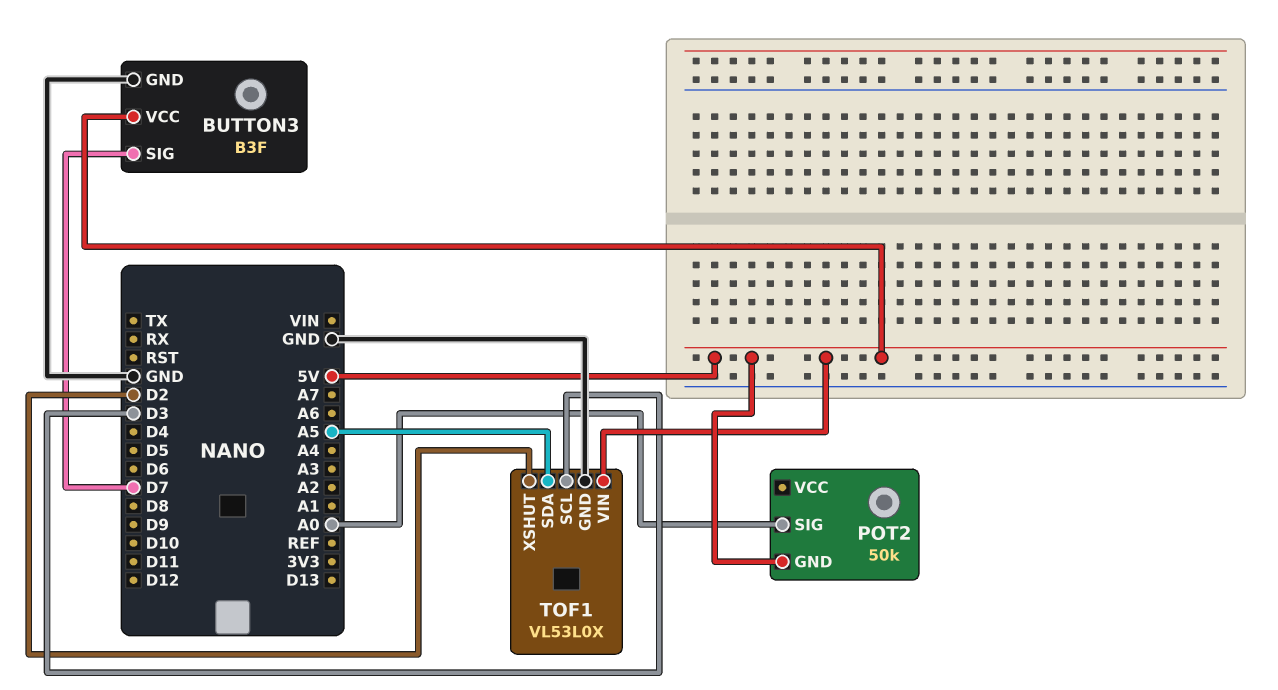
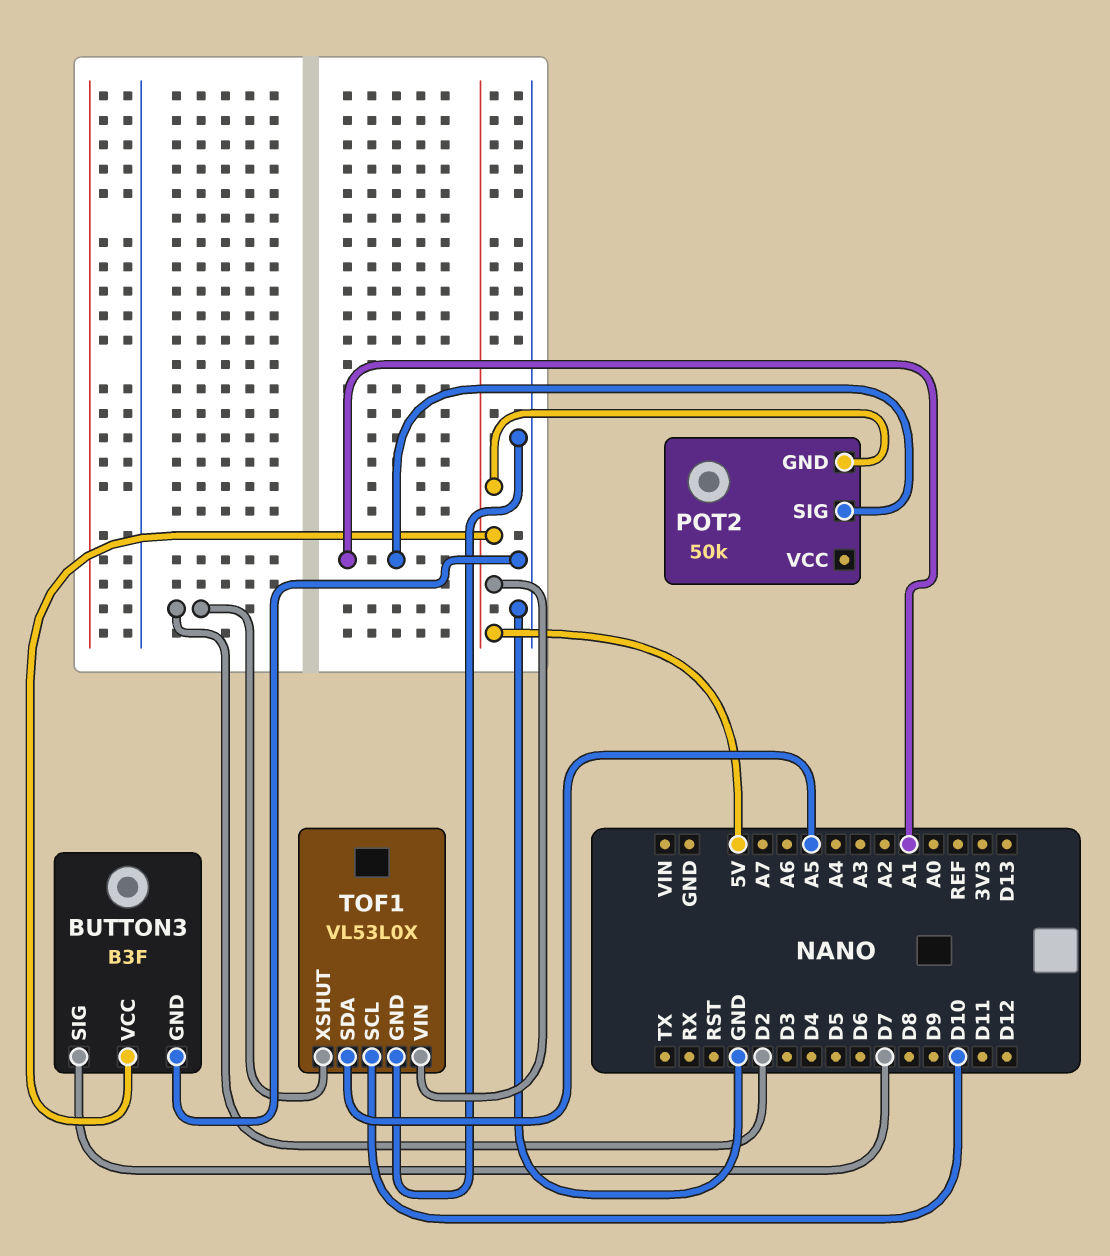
POT2 pin SIG: A0 -> A1
TOF1 pin SCL: D3 -> D10

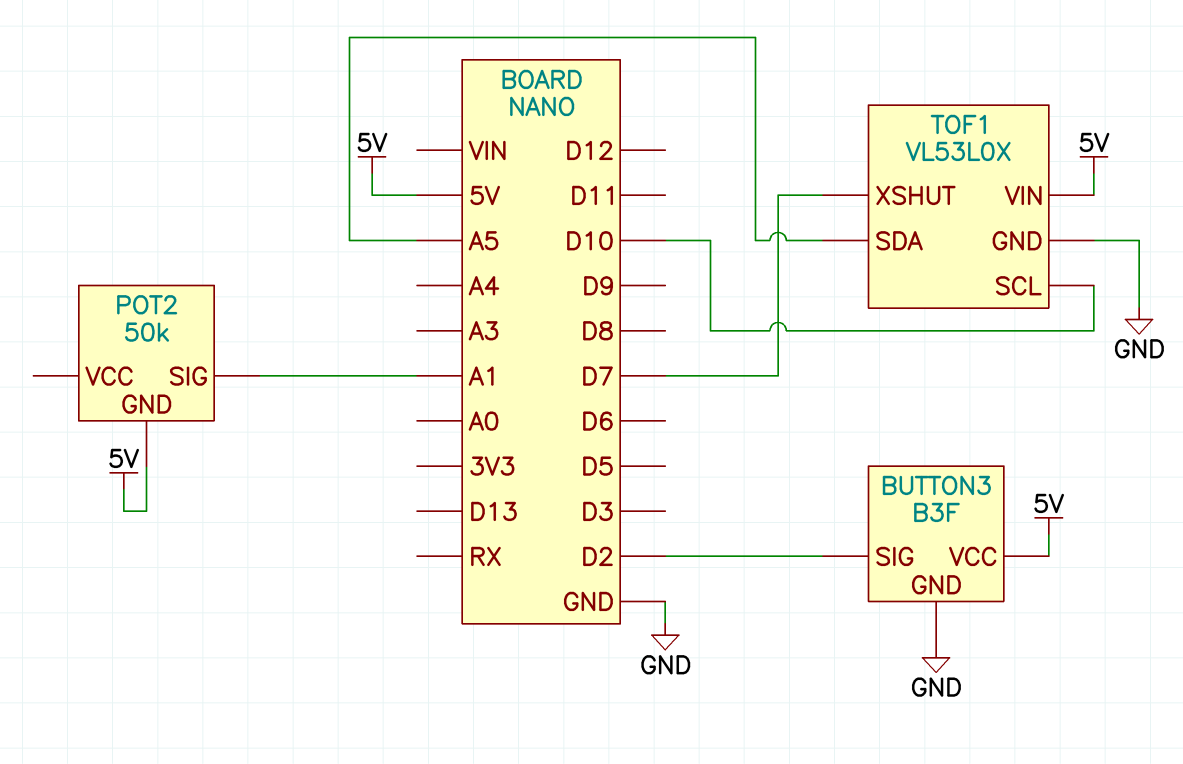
BUTTON3 pin SIG: D7 -> D2
TOF1 pin XSHUT: D2 -> D7

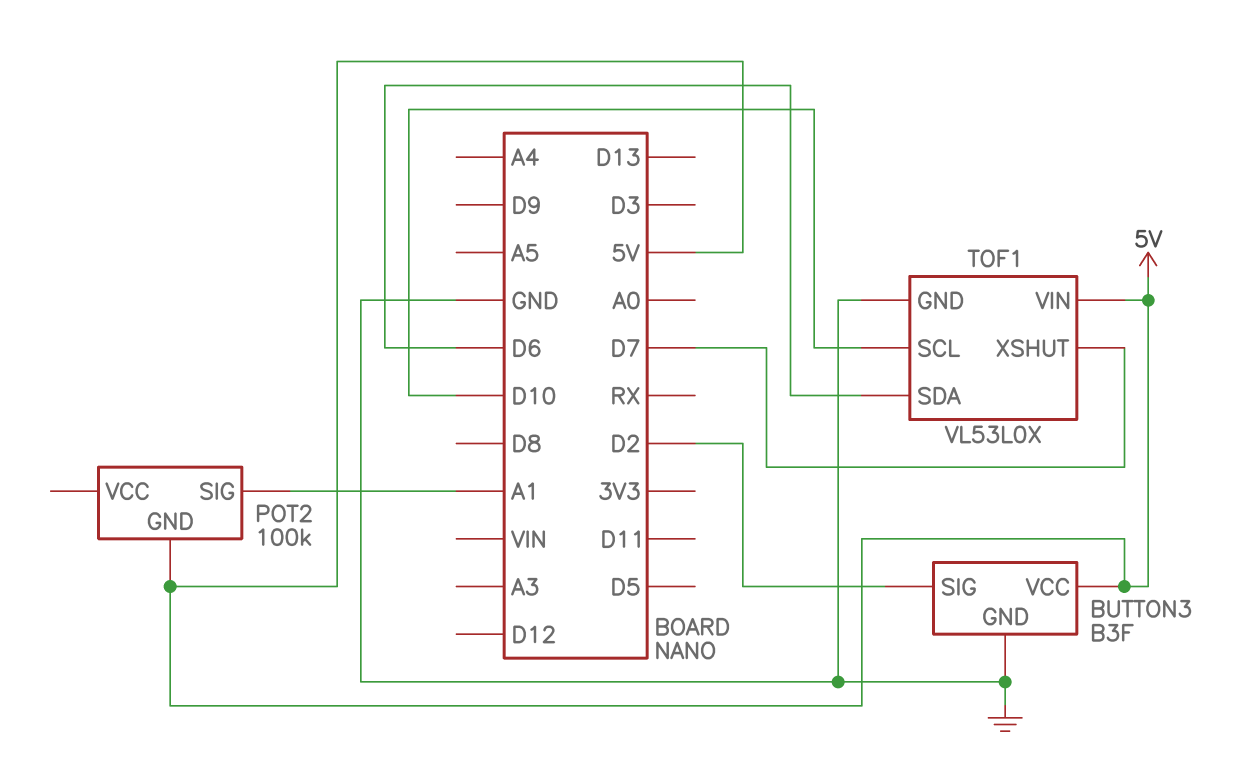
POT2: 50k -> 100k
TOF1 pin SDA: A5 -> D6

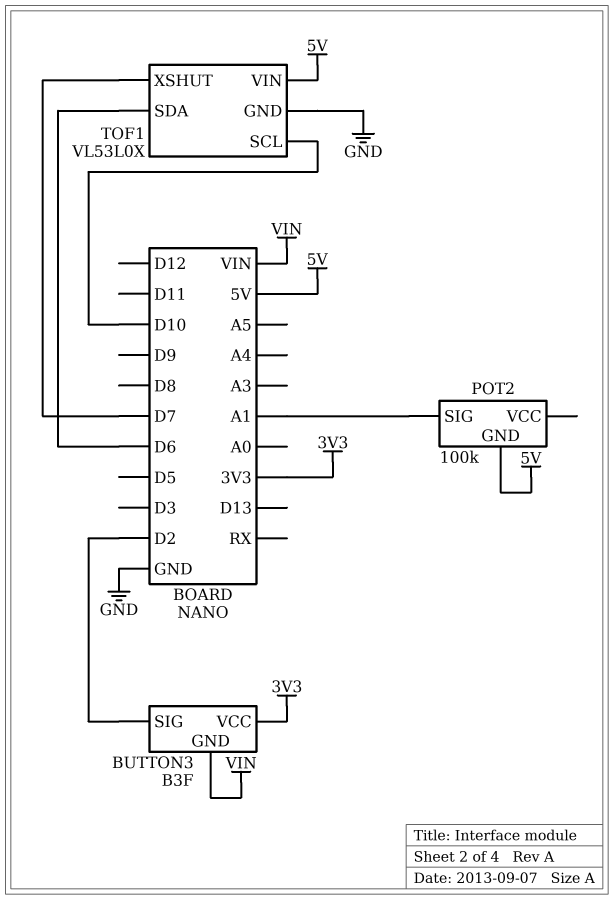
BUTTON3 pin GND: GND -> VIN
BUTTON3 pin VCC: 5V -> 3V3

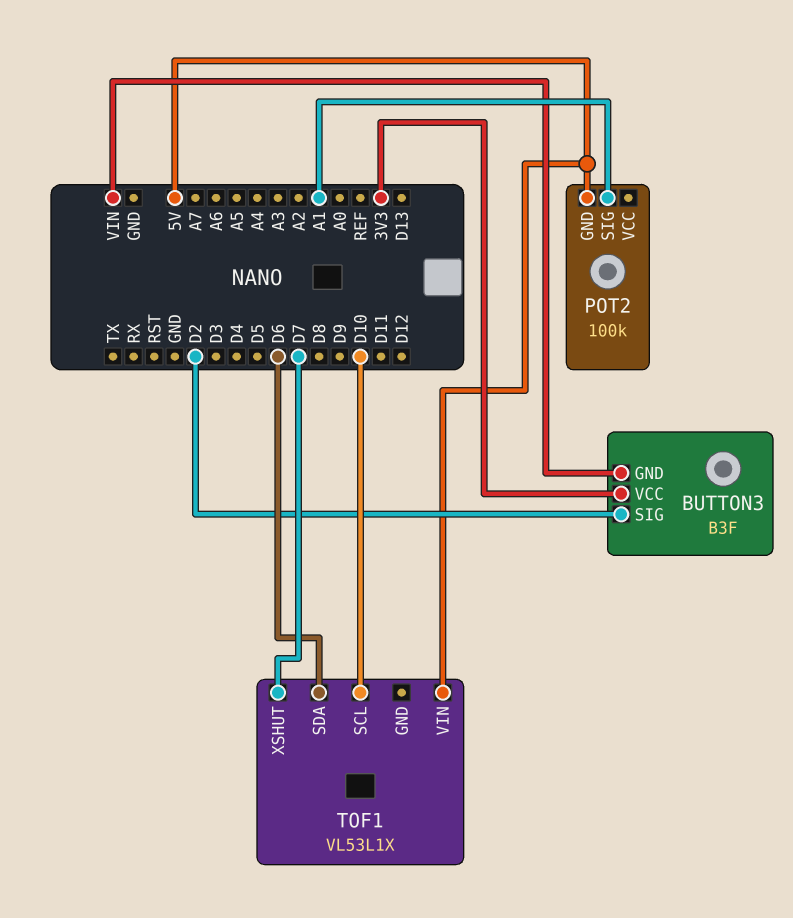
TOF1: VL53L0X -> VL53L1X
TOF1 pin GND: GND -> none

